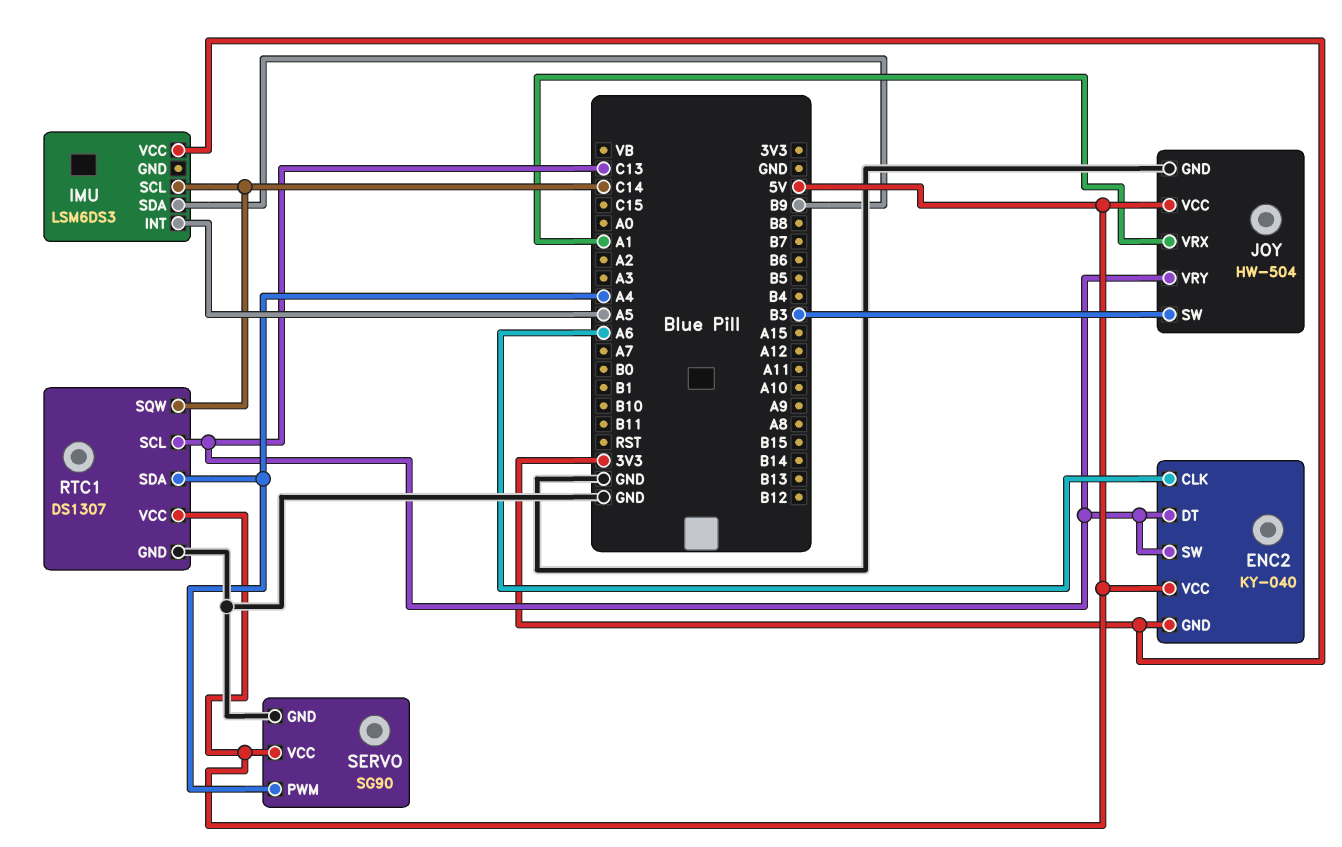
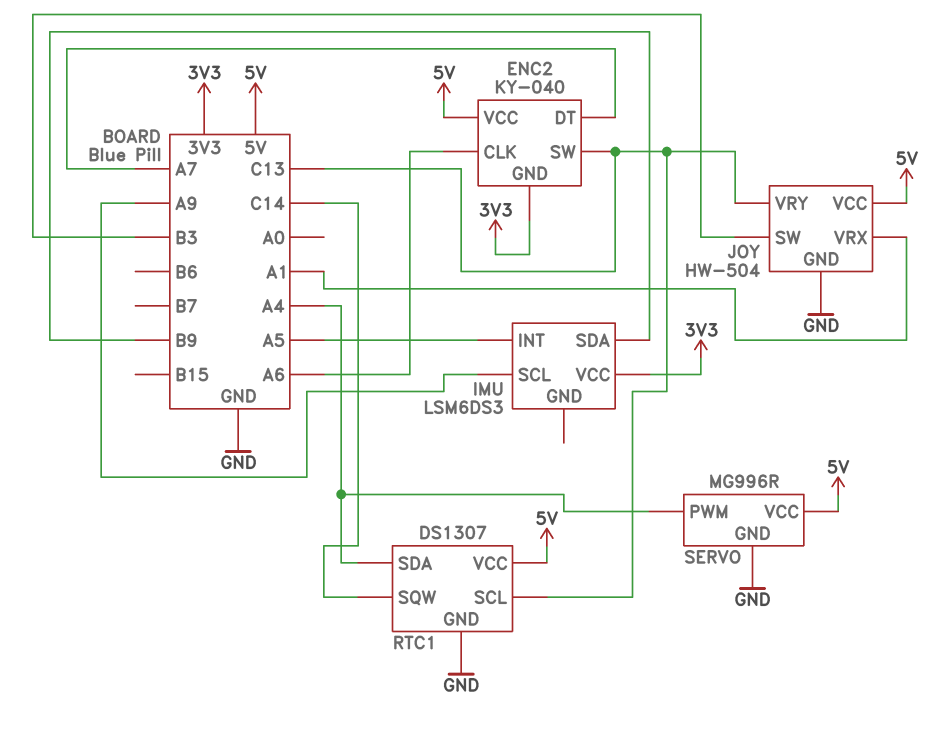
ENC2 pin DT: C13 -> A7
IMU pin SCL: C14 -> A9
SERVO: SG90 -> MG996R

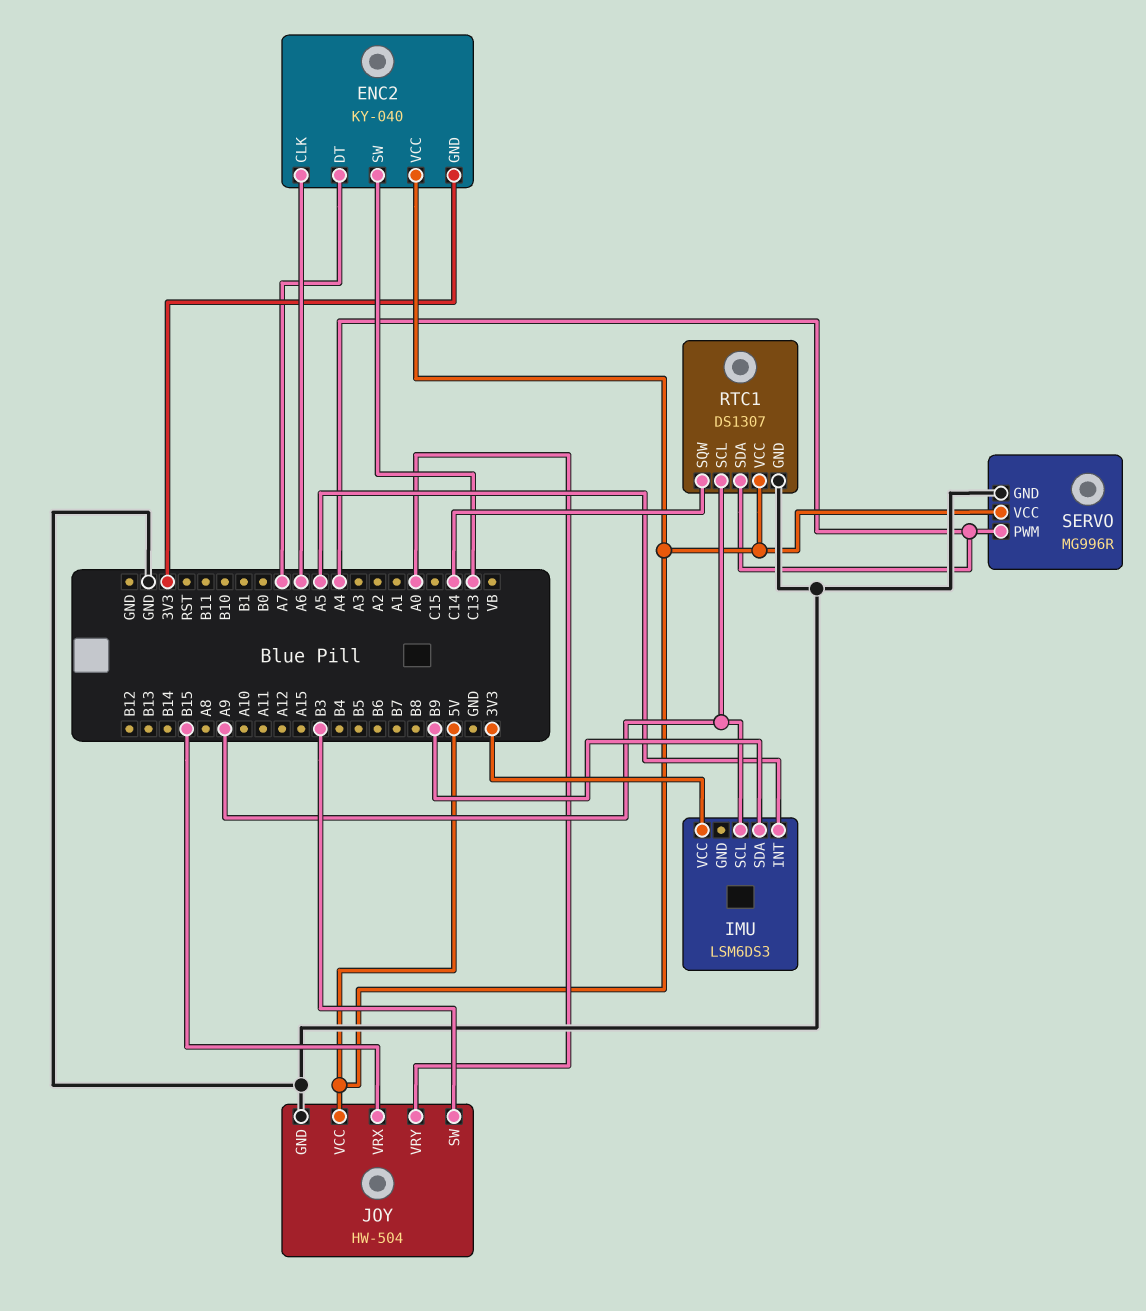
JOY pin VRX: A1 -> B15
JOY pin VRY: C13 -> A0
RTC1 pin SCL: C13 -> A9

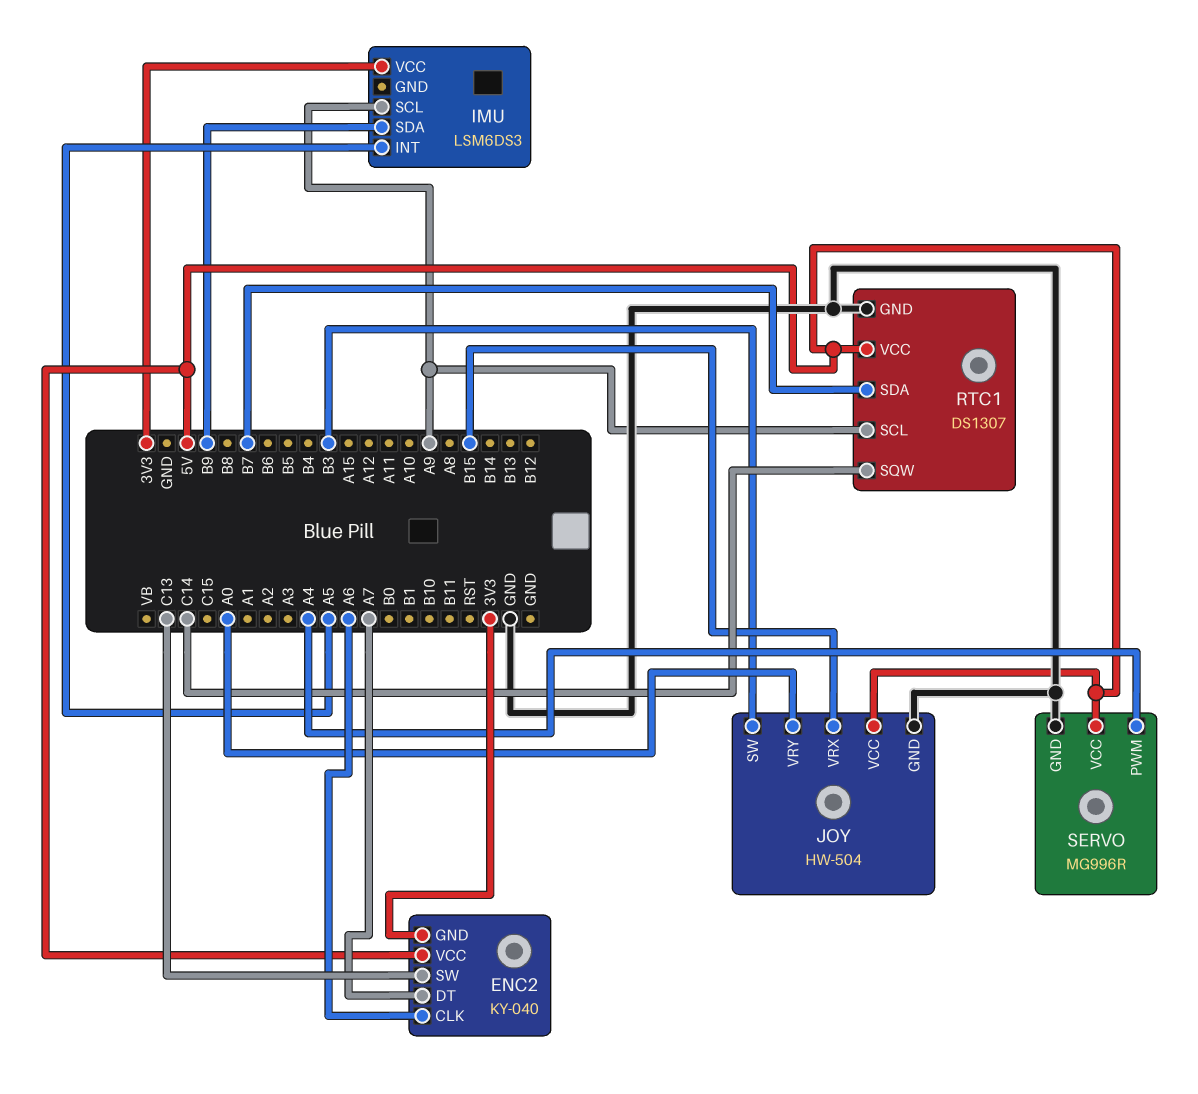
RTC1 pin SDA: A4 -> B7

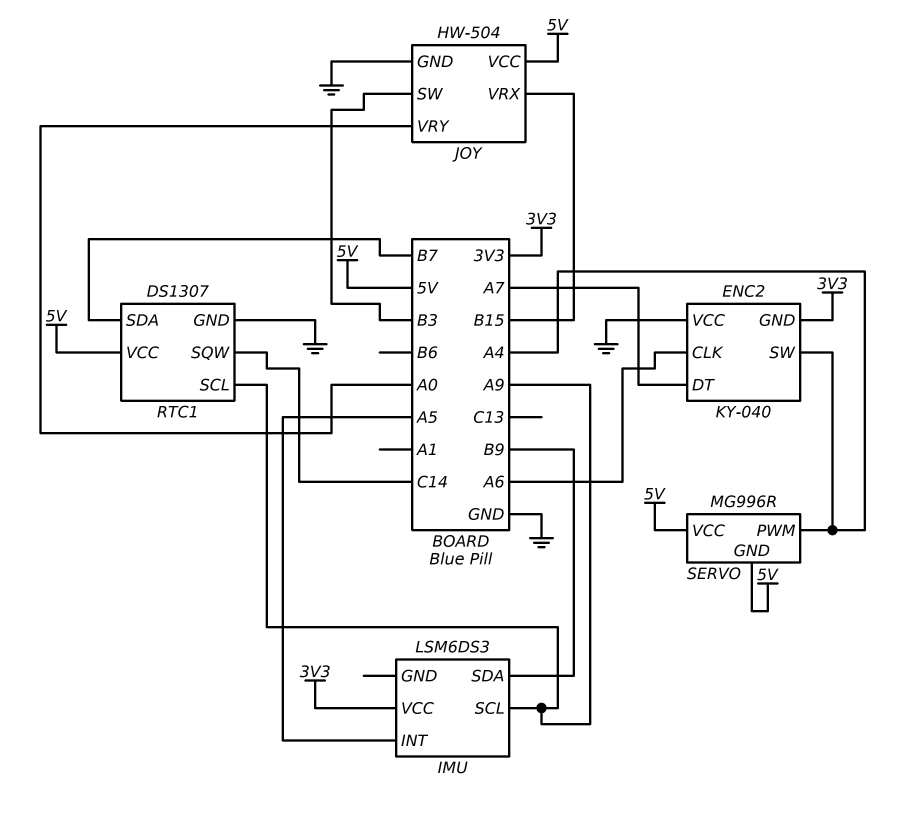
ENC2 pin SW: C13 -> A4
ENC2 pin VCC: 5V -> GND
SERVO pin GND: GND -> 5V

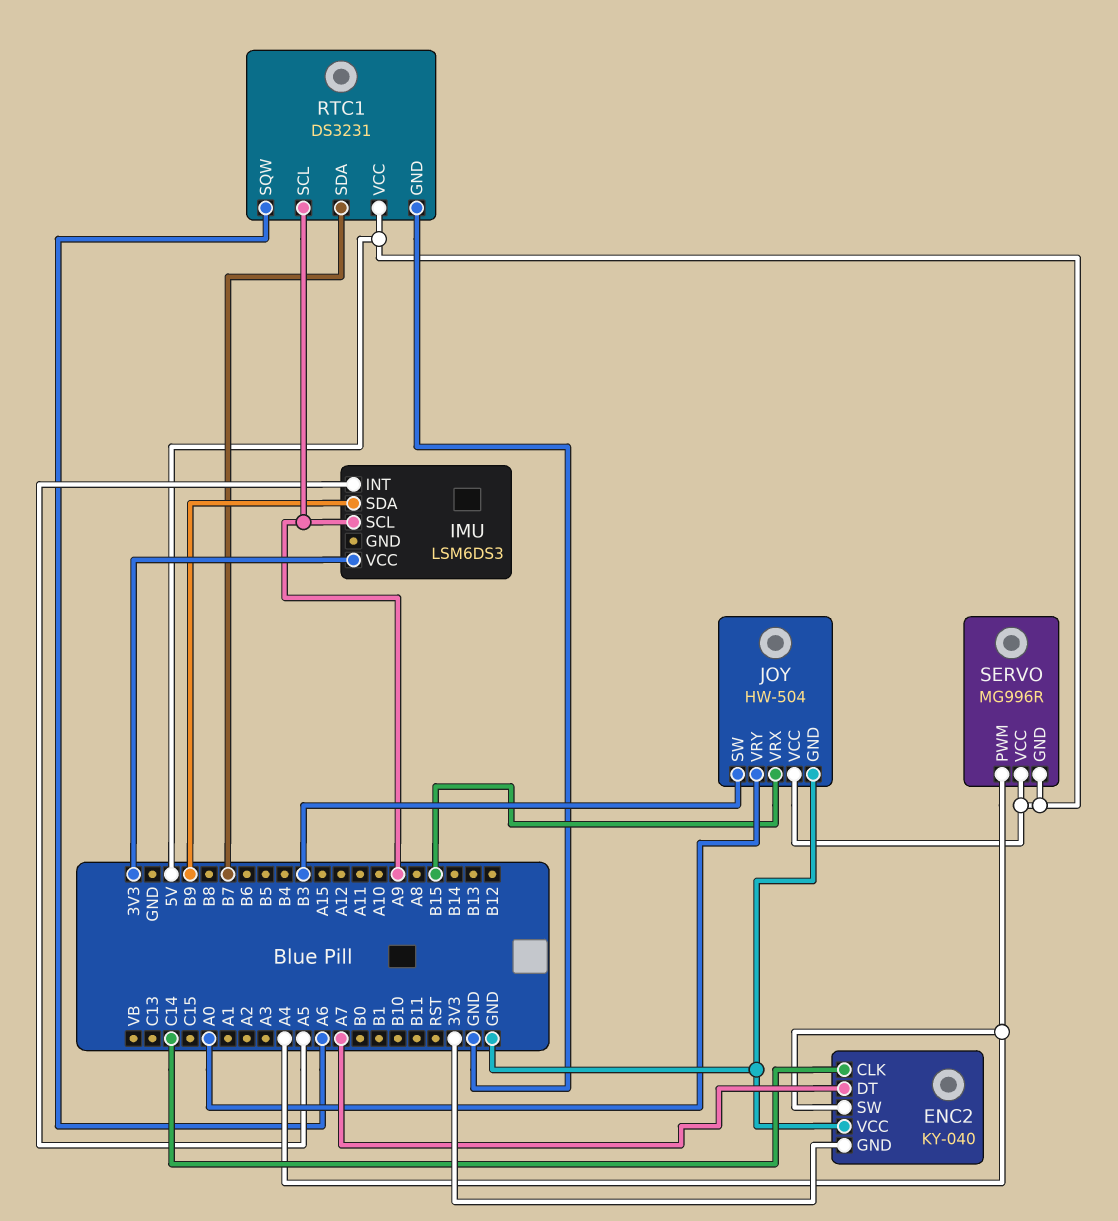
ENC2 pin CLK: A6 -> C14
RTC1: DS1307 -> DS3231
RTC1 pin SQW: C14 -> A6

